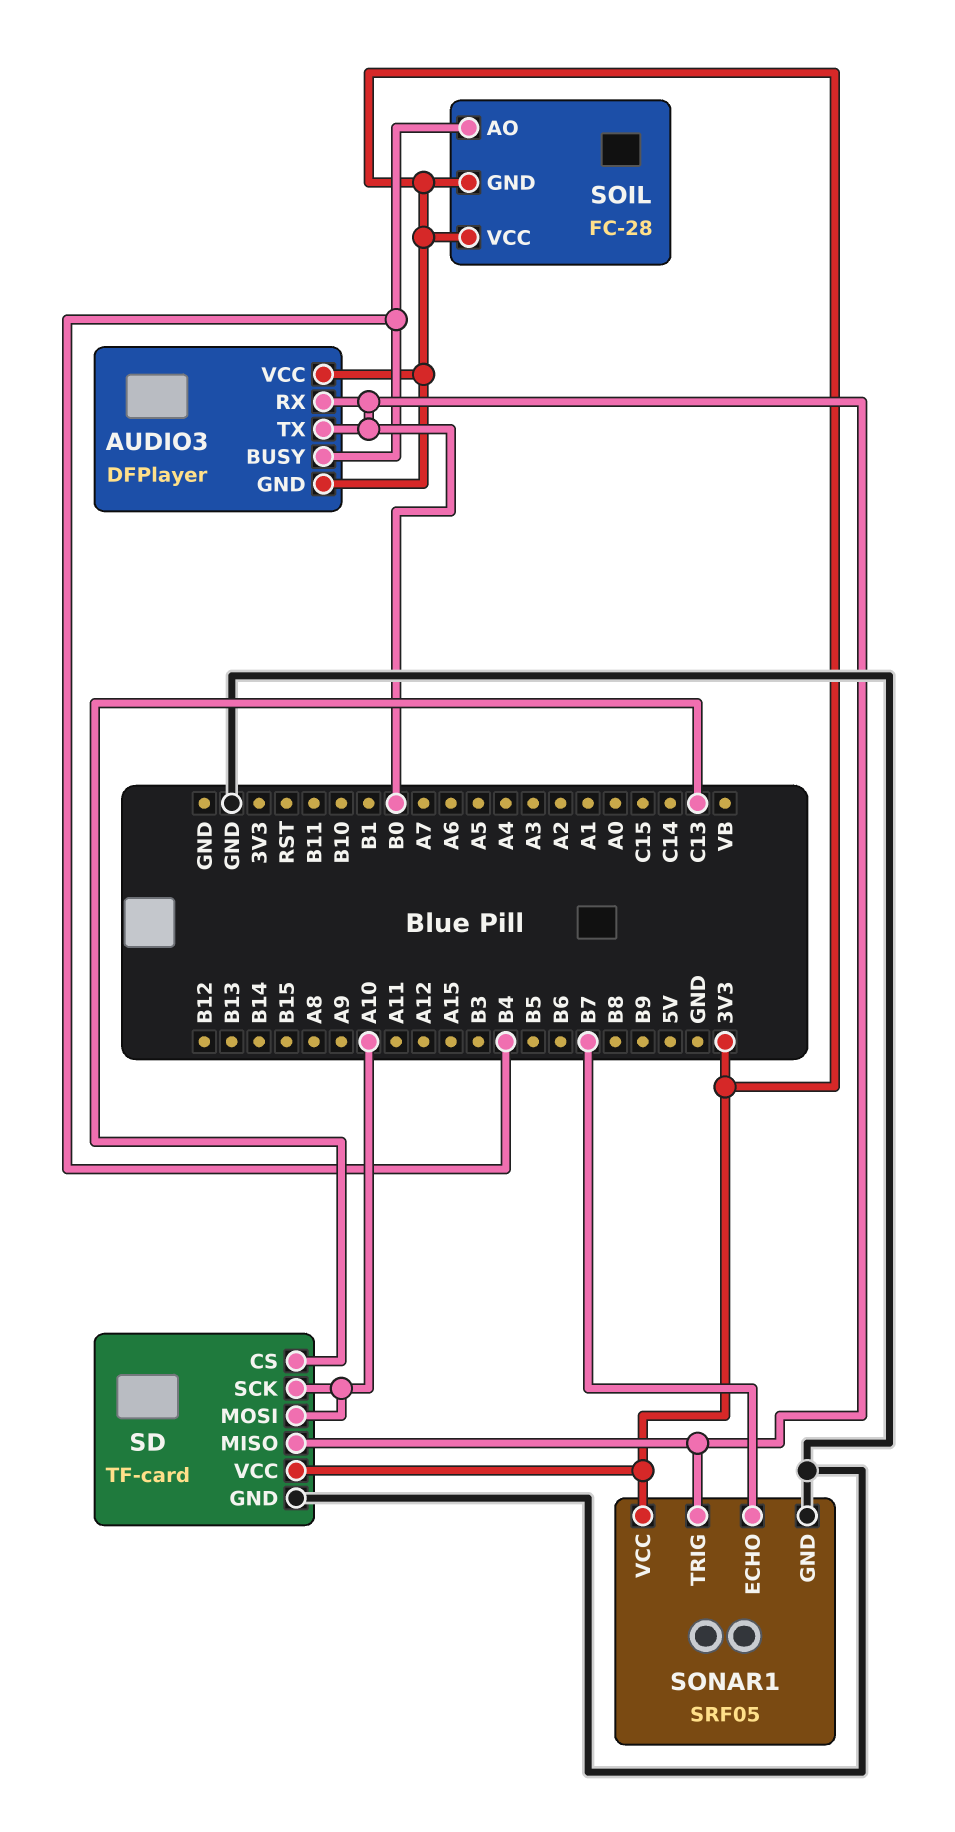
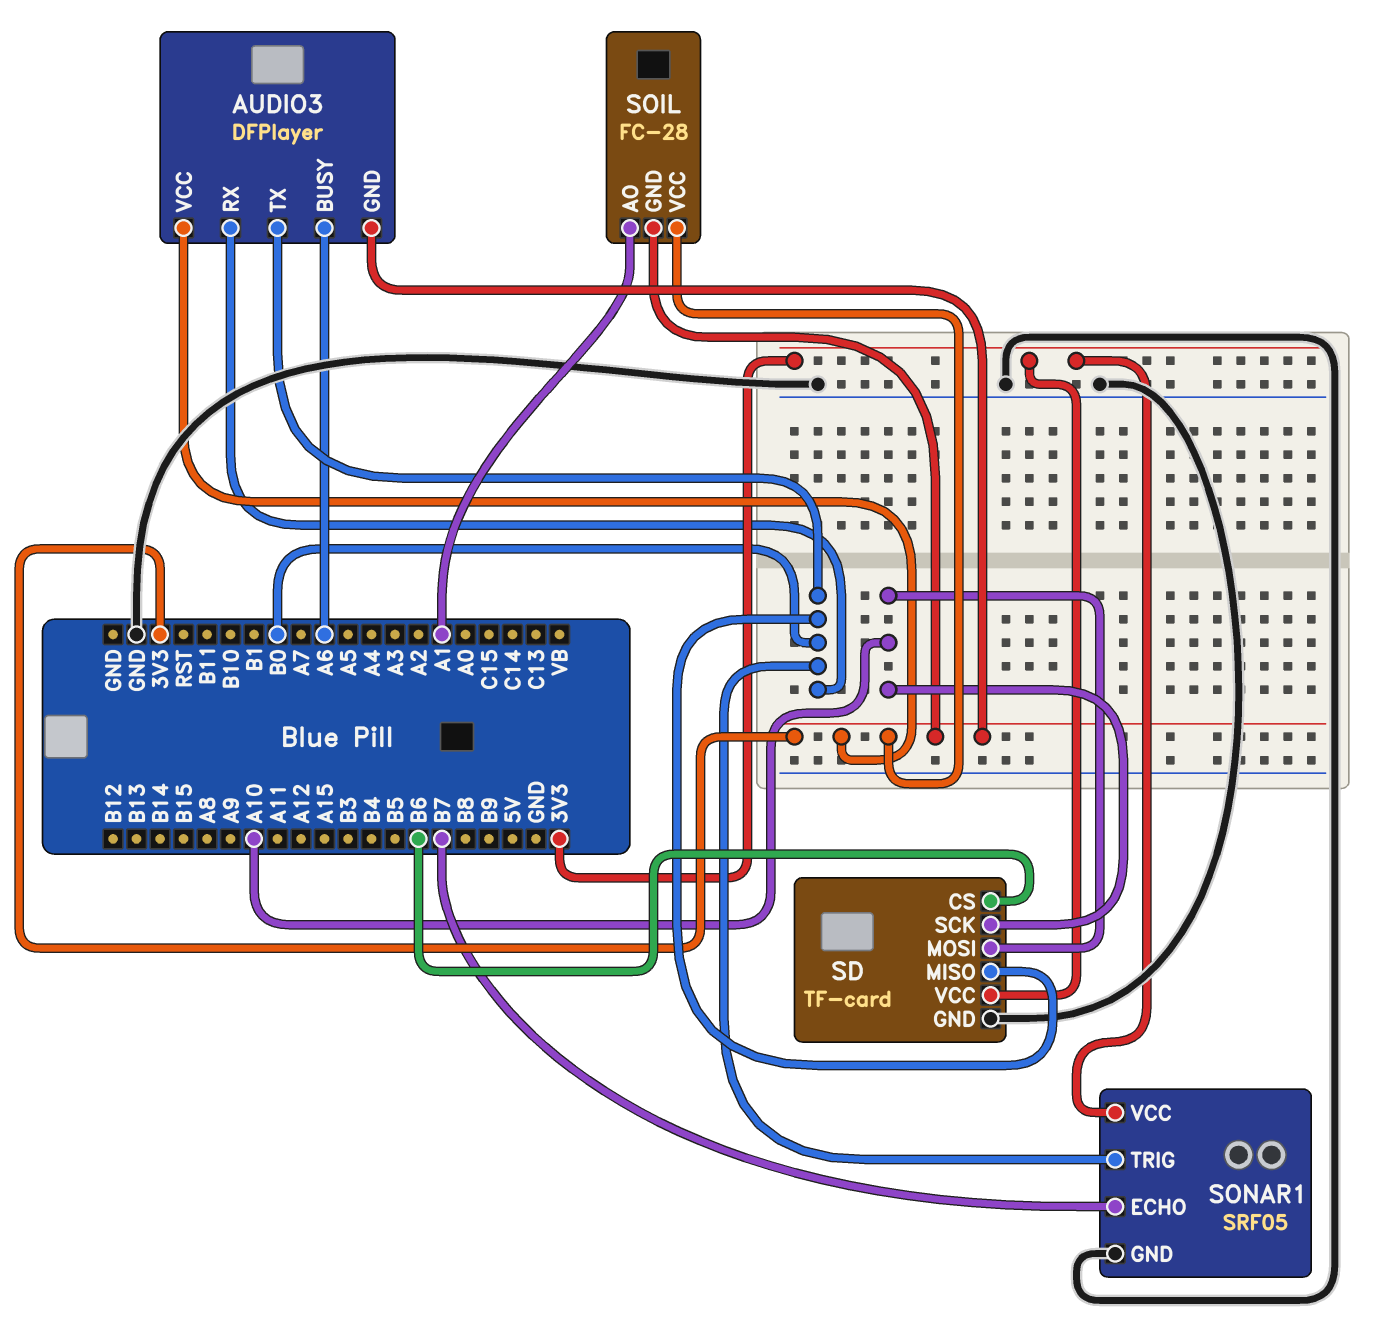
AUDIO3 pin BUSY: B4 -> A6
SD pin CS: C13 -> B6
SOIL pin AO: B4 -> A1

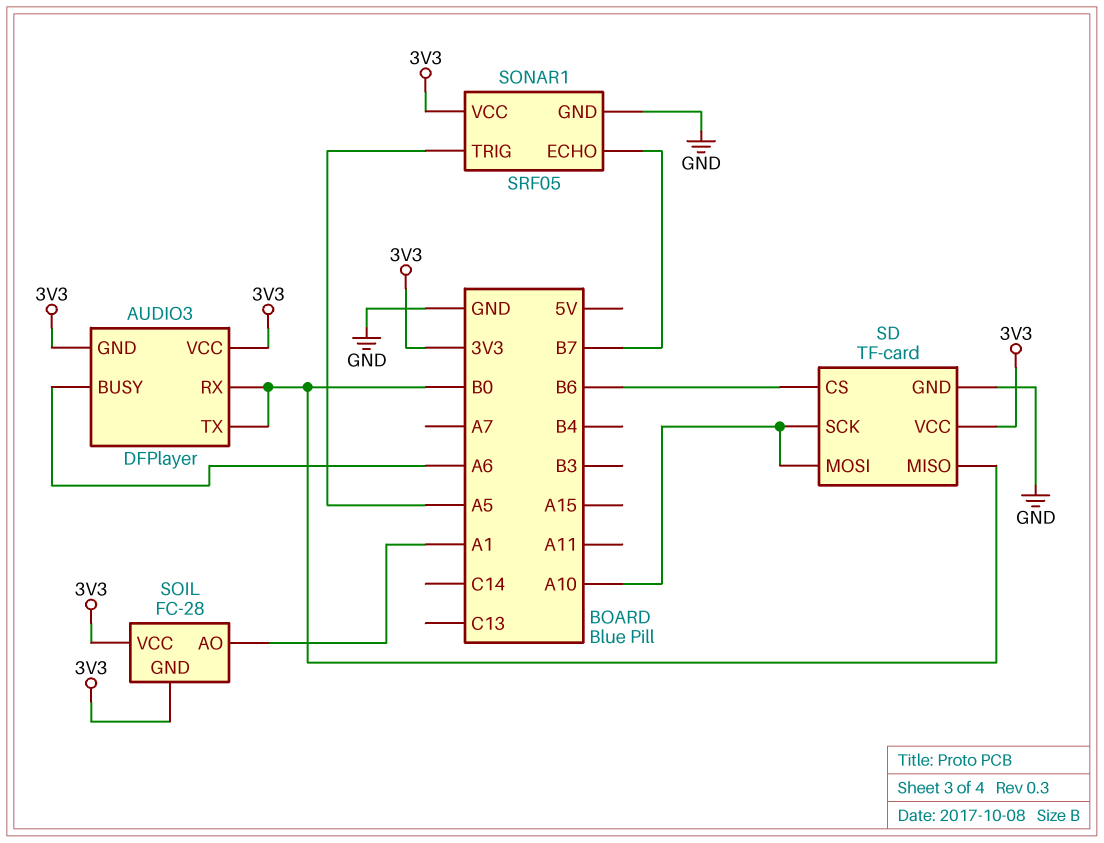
SONAR1 pin TRIG: B0 -> A5

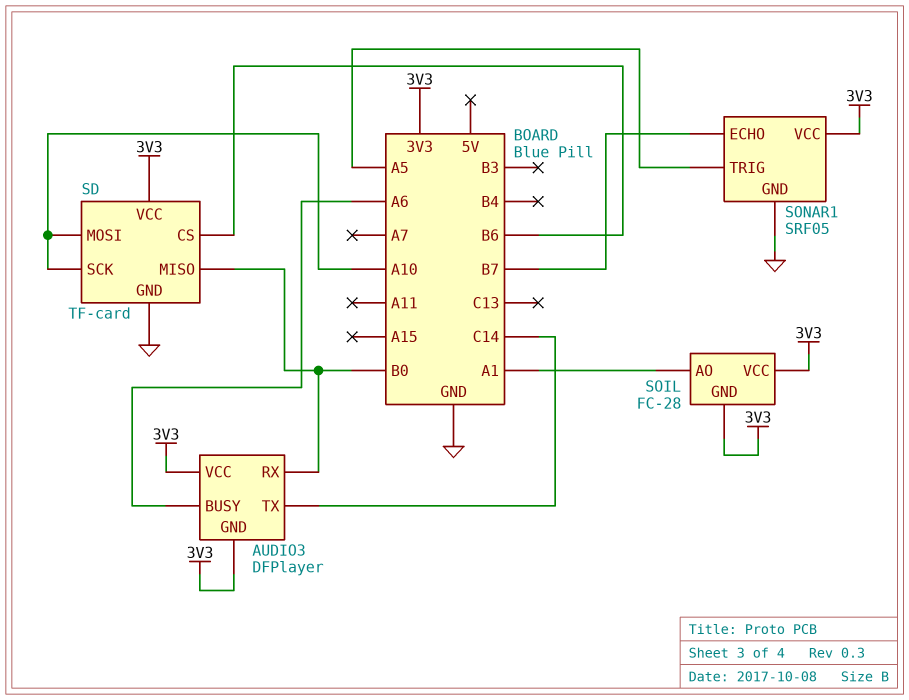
AUDIO3 pin TX: B0 -> C14

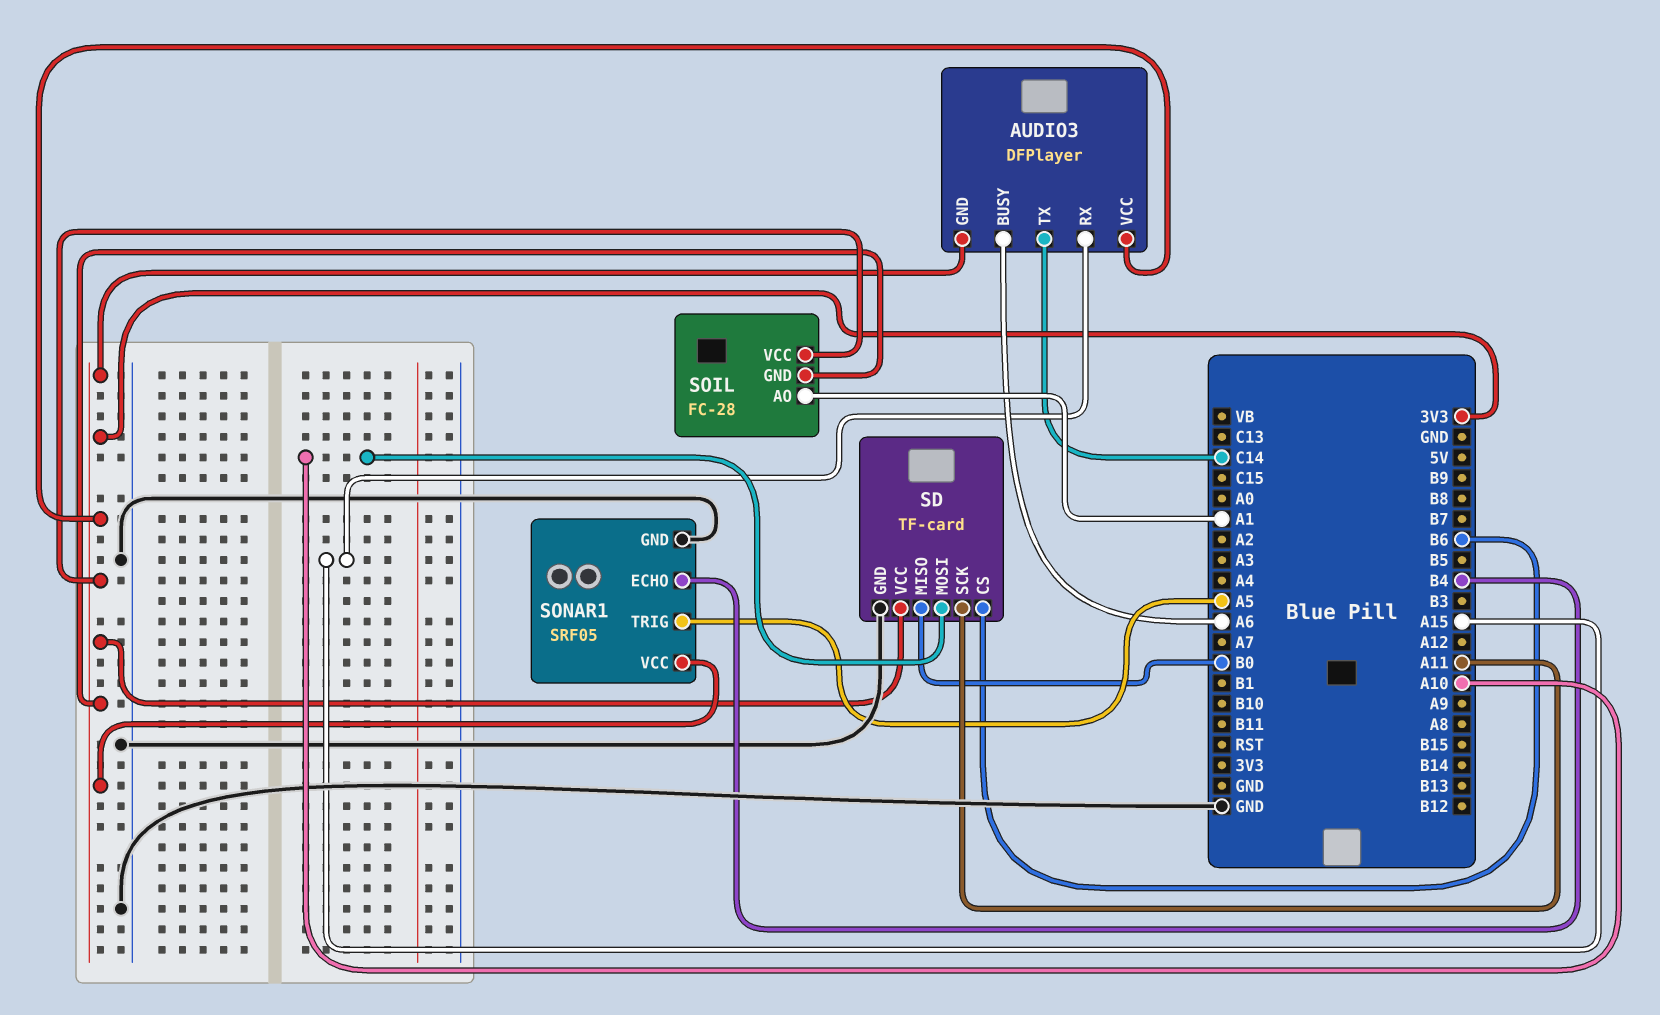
AUDIO3 pin RX: B0 -> A15
SD pin SCK: A10 -> A11
SONAR1 pin ECHO: B7 -> B4

